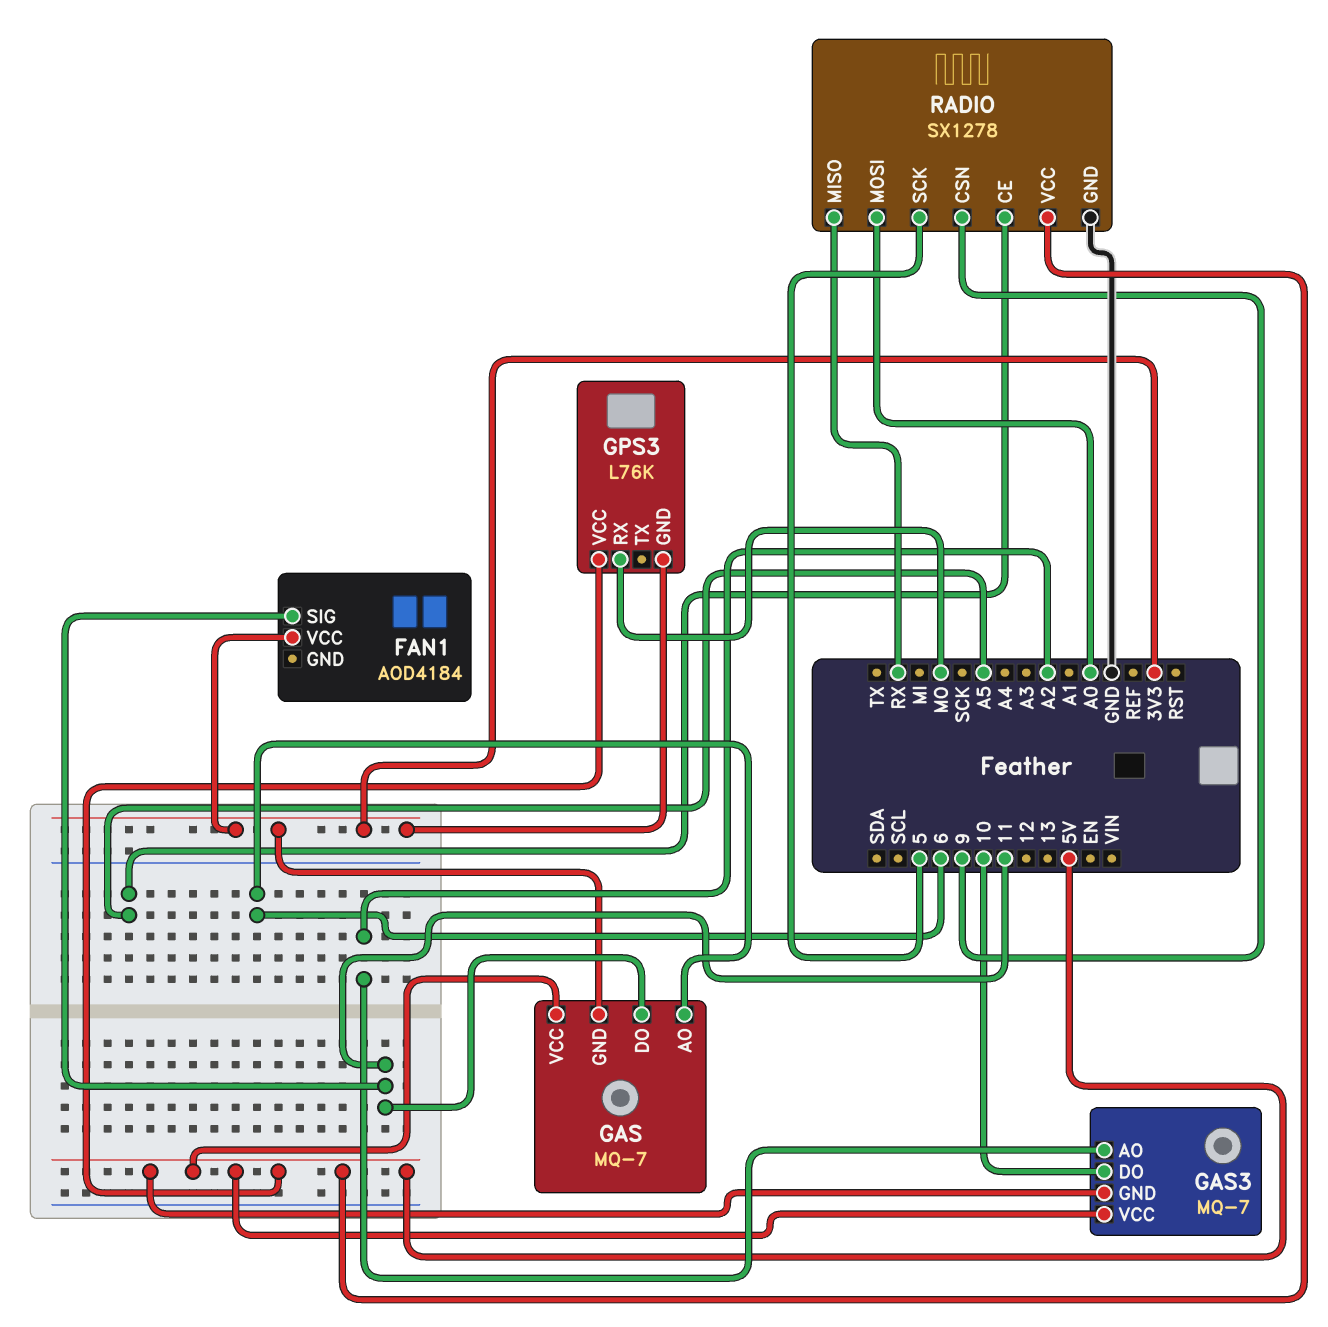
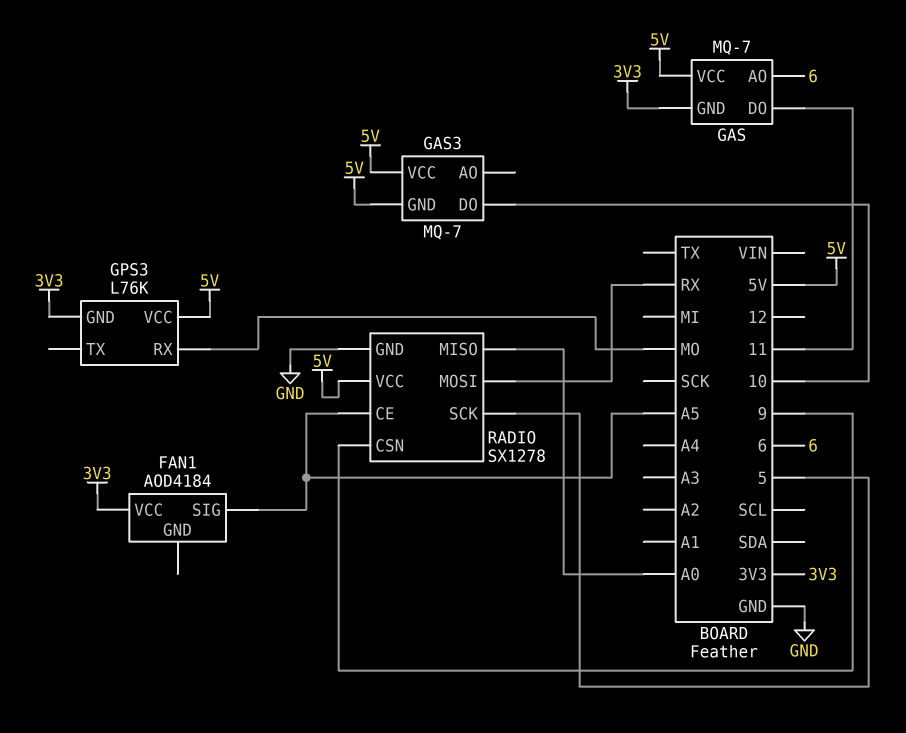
FAN1 pin SIG: 11 -> A5
GAS3 pin AO: A2 -> none
RADIO pin MISO: RX -> A0
RADIO pin MOSI: A0 -> RX

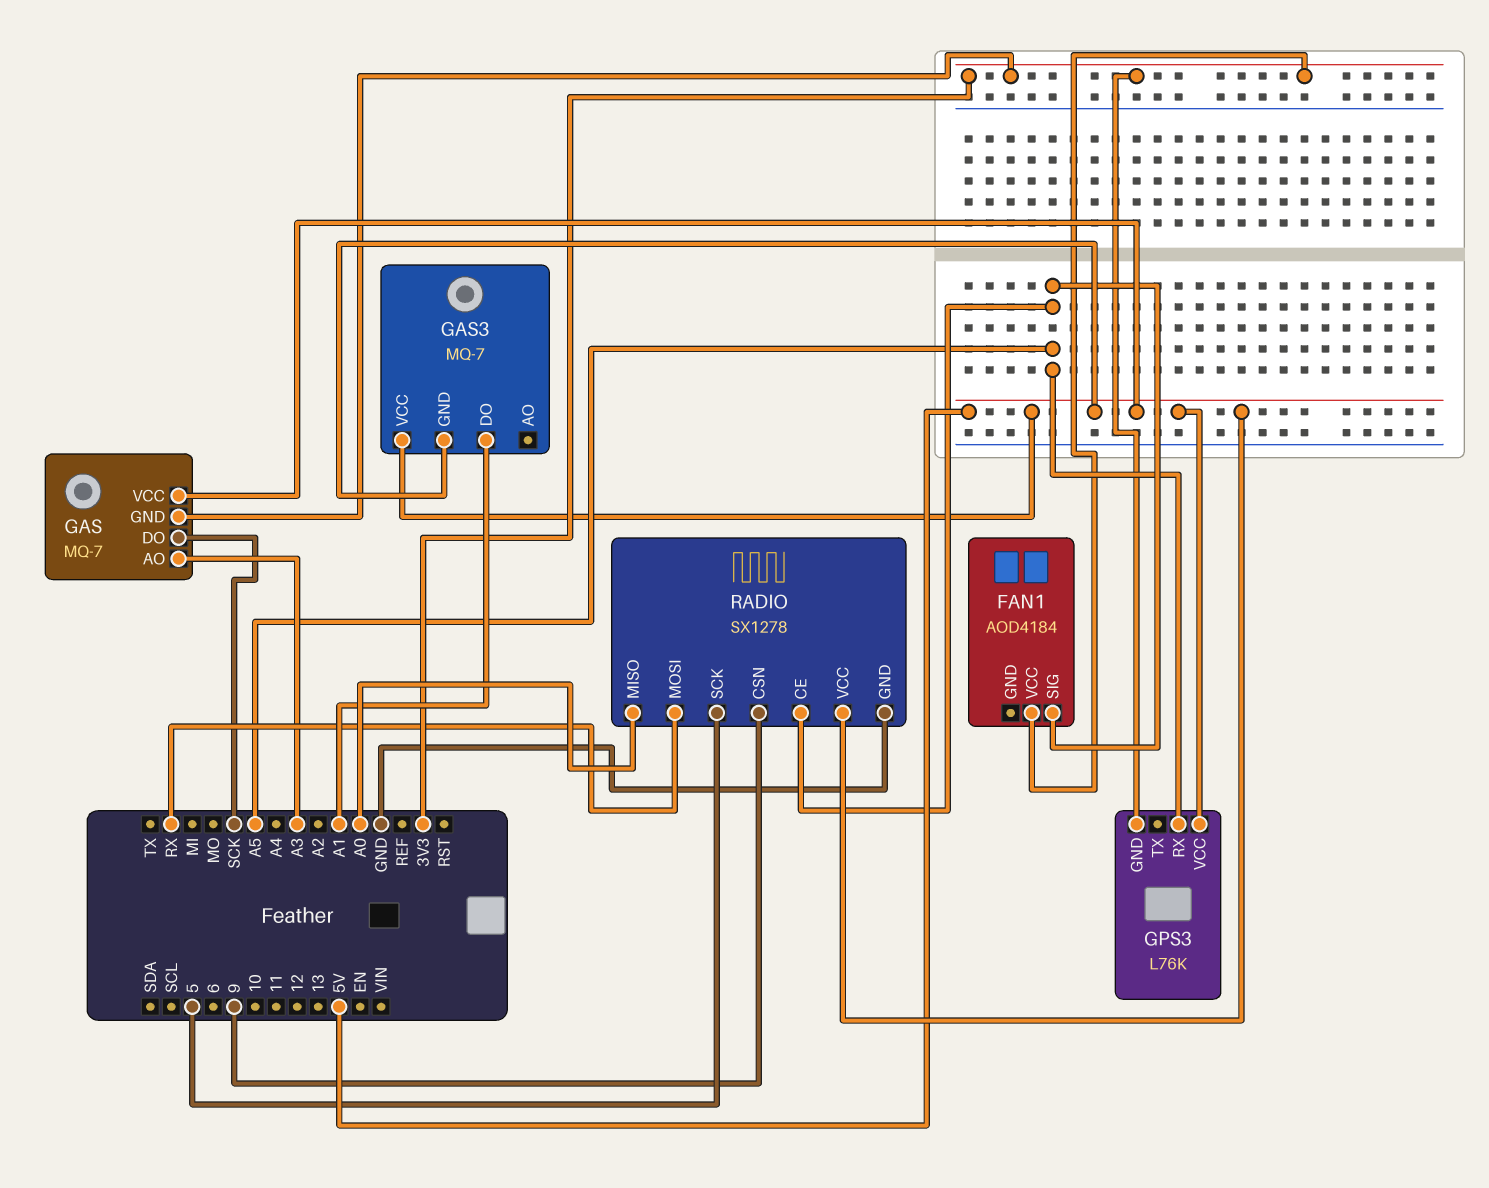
GAS pin AO: 6 -> A3
GAS pin DO: 11 -> SCK
GAS3 pin DO: 10 -> A1
GPS3 pin RX: MO -> A5

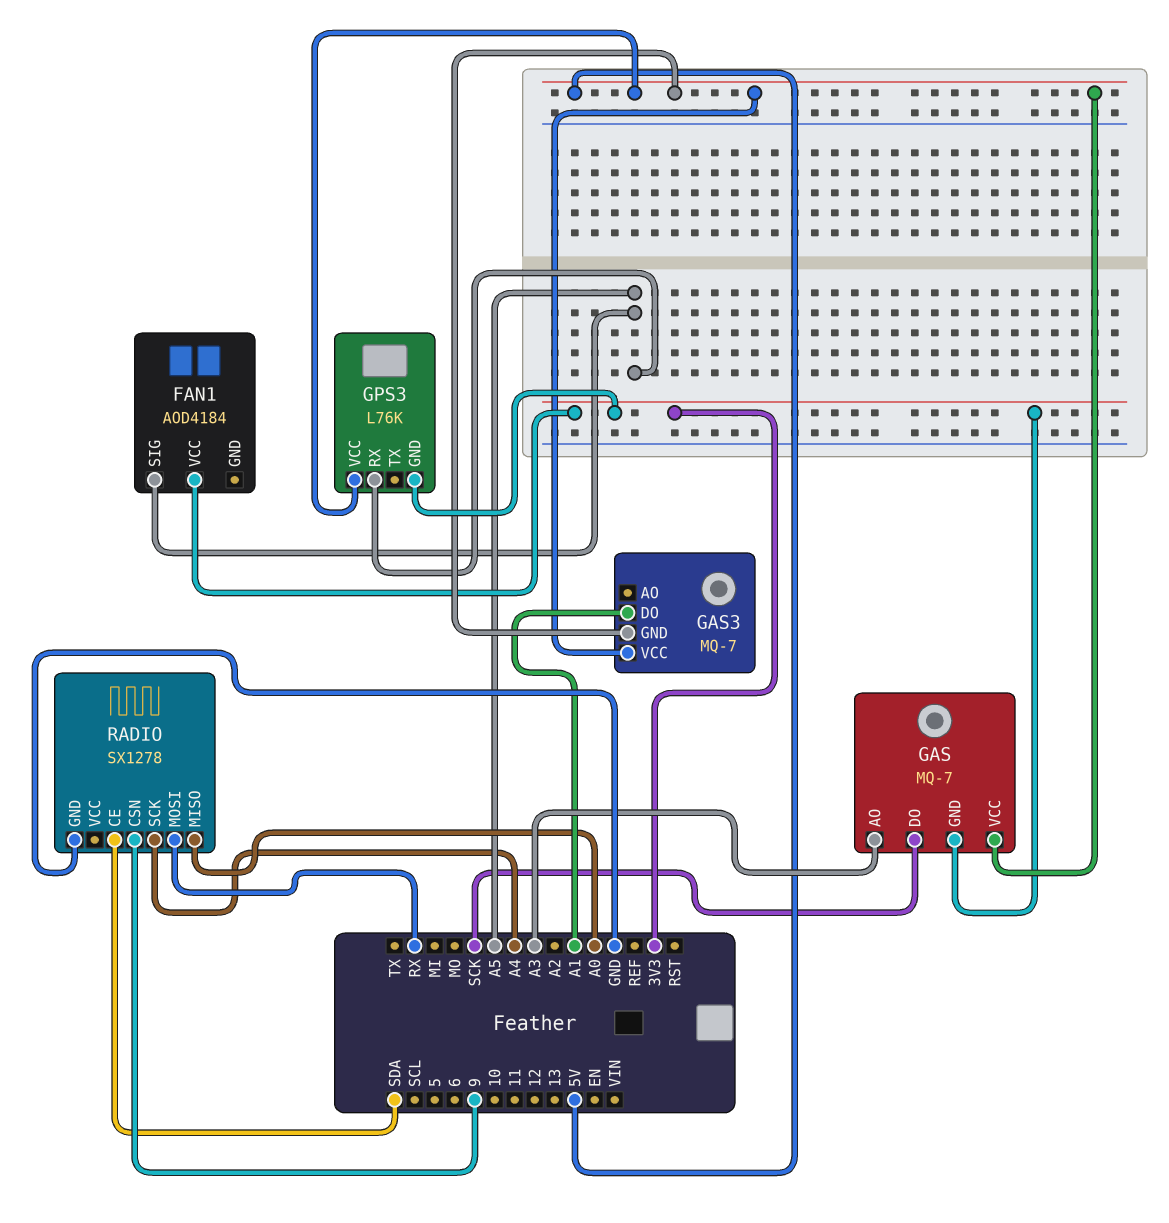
RADIO pin CE: A5 -> SDA
RADIO pin SCK: 5 -> A4
RADIO pin VCC: 5V -> none

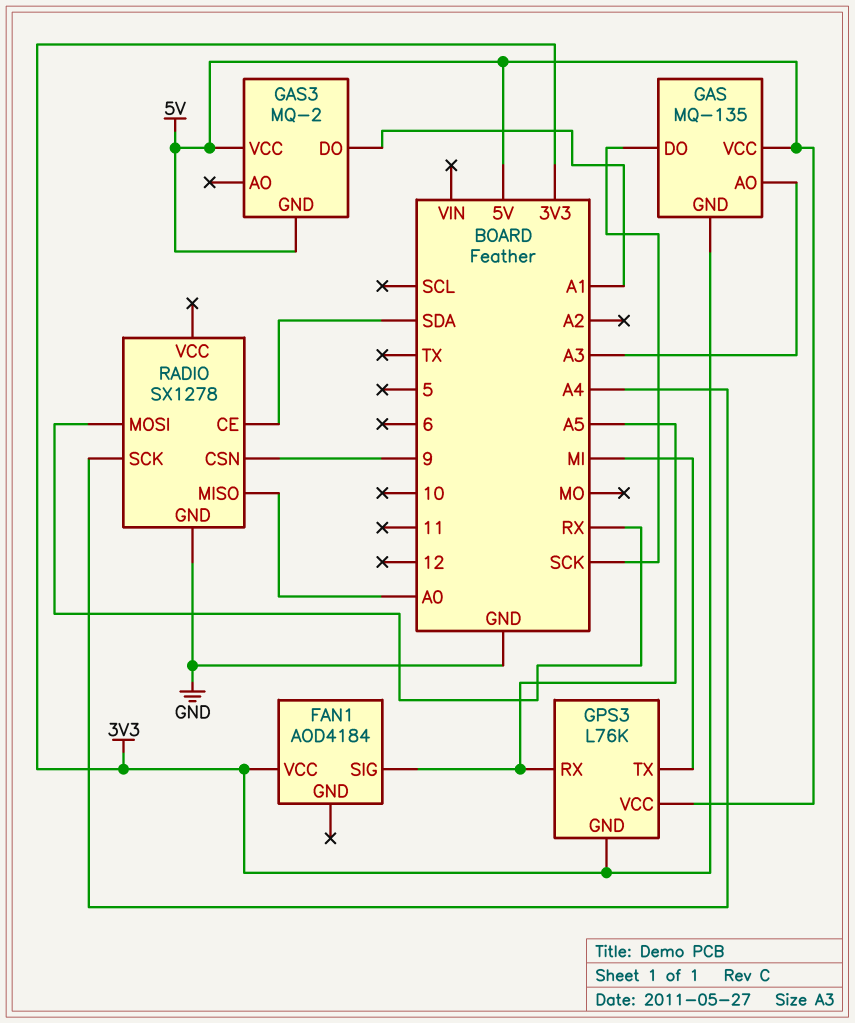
GAS: MQ-7 -> MQ-135
GAS3: MQ-7 -> MQ-2
GPS3 pin TX: none -> MI

